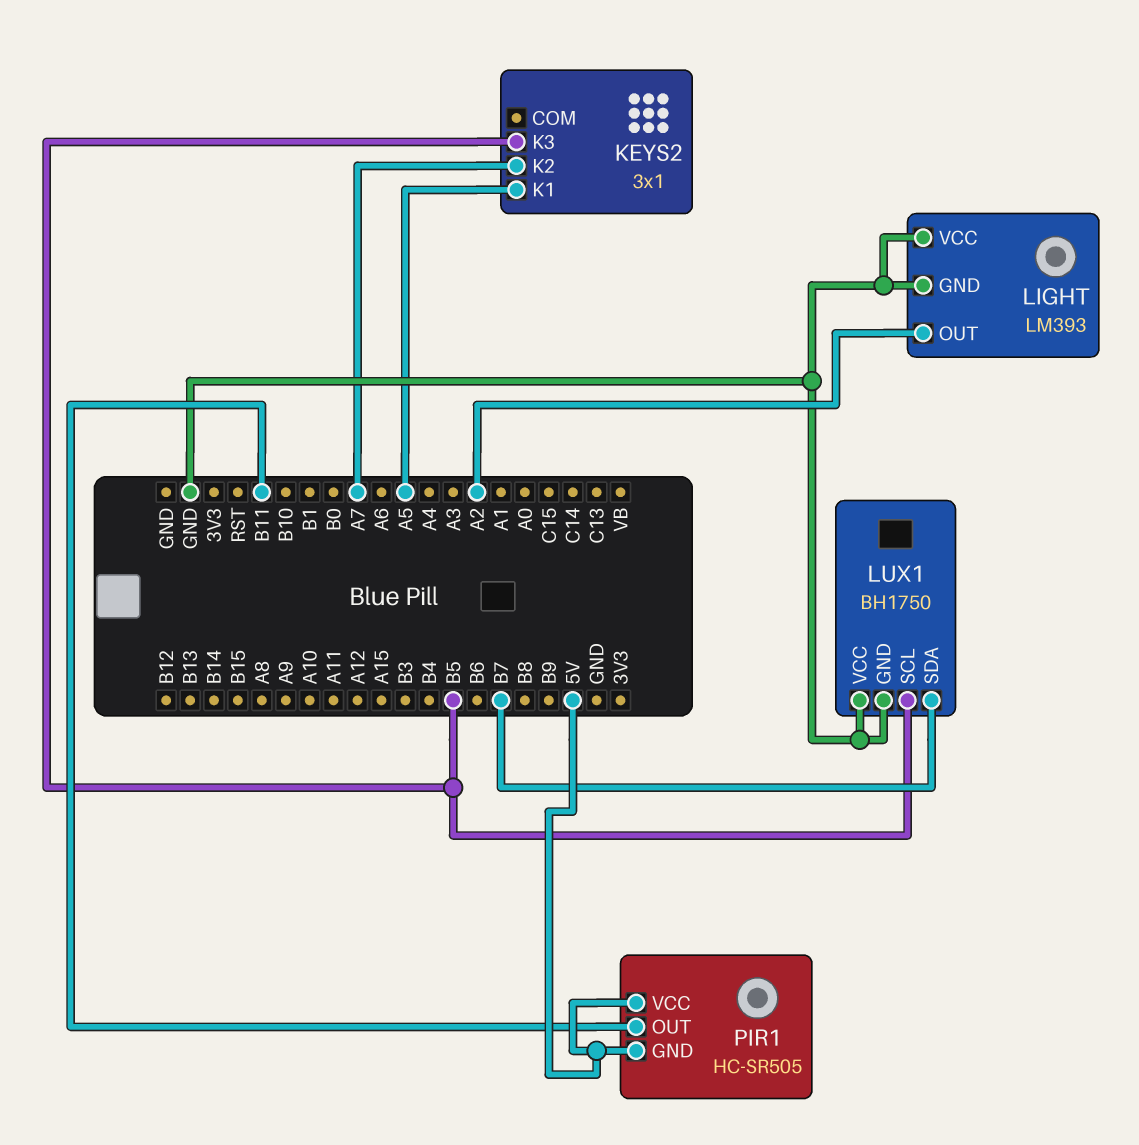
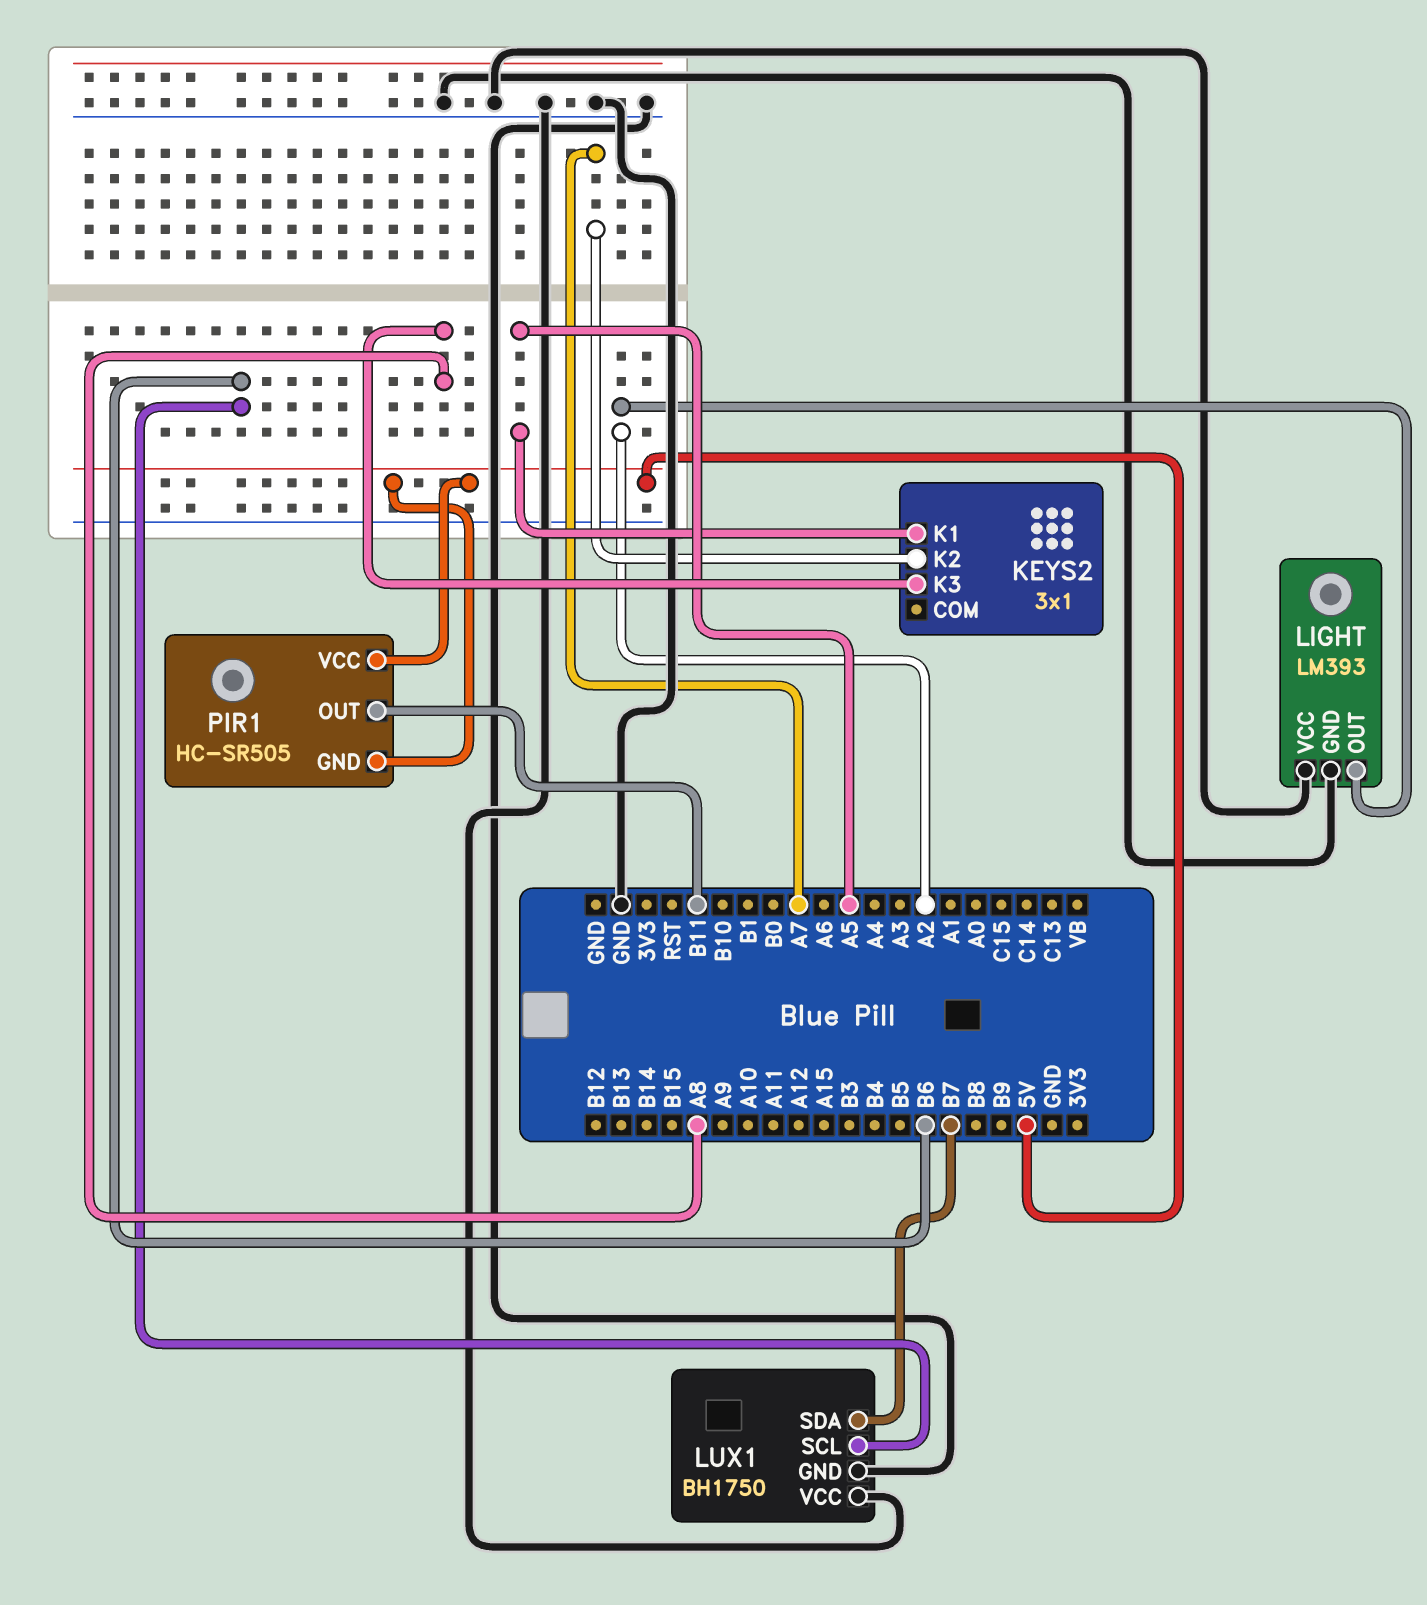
KEYS2 pin K3: B5 -> A8
LUX1 pin SCL: B5 -> B6

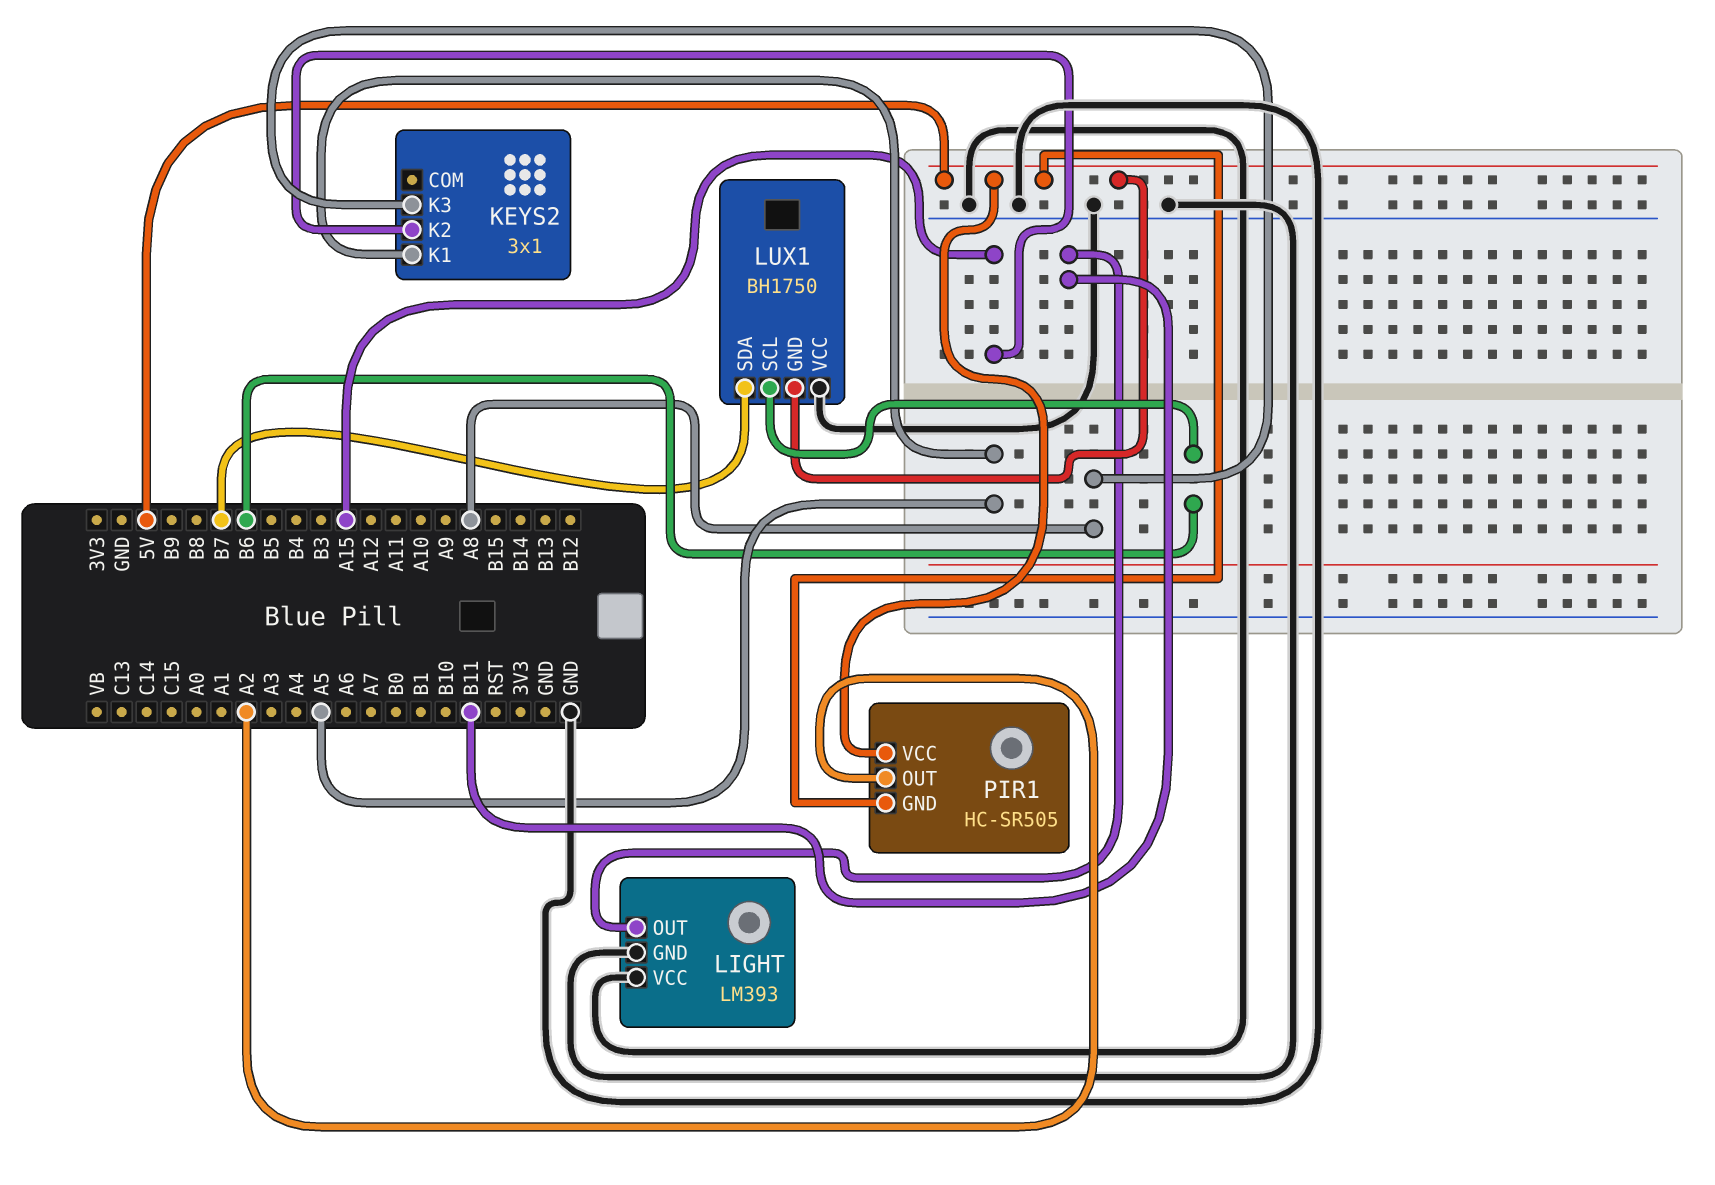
KEYS2 pin K2: A7 -> A15
LIGHT pin OUT: A2 -> B11
LUX1 pin GND: GND -> 5V
PIR1 pin OUT: B11 -> A2

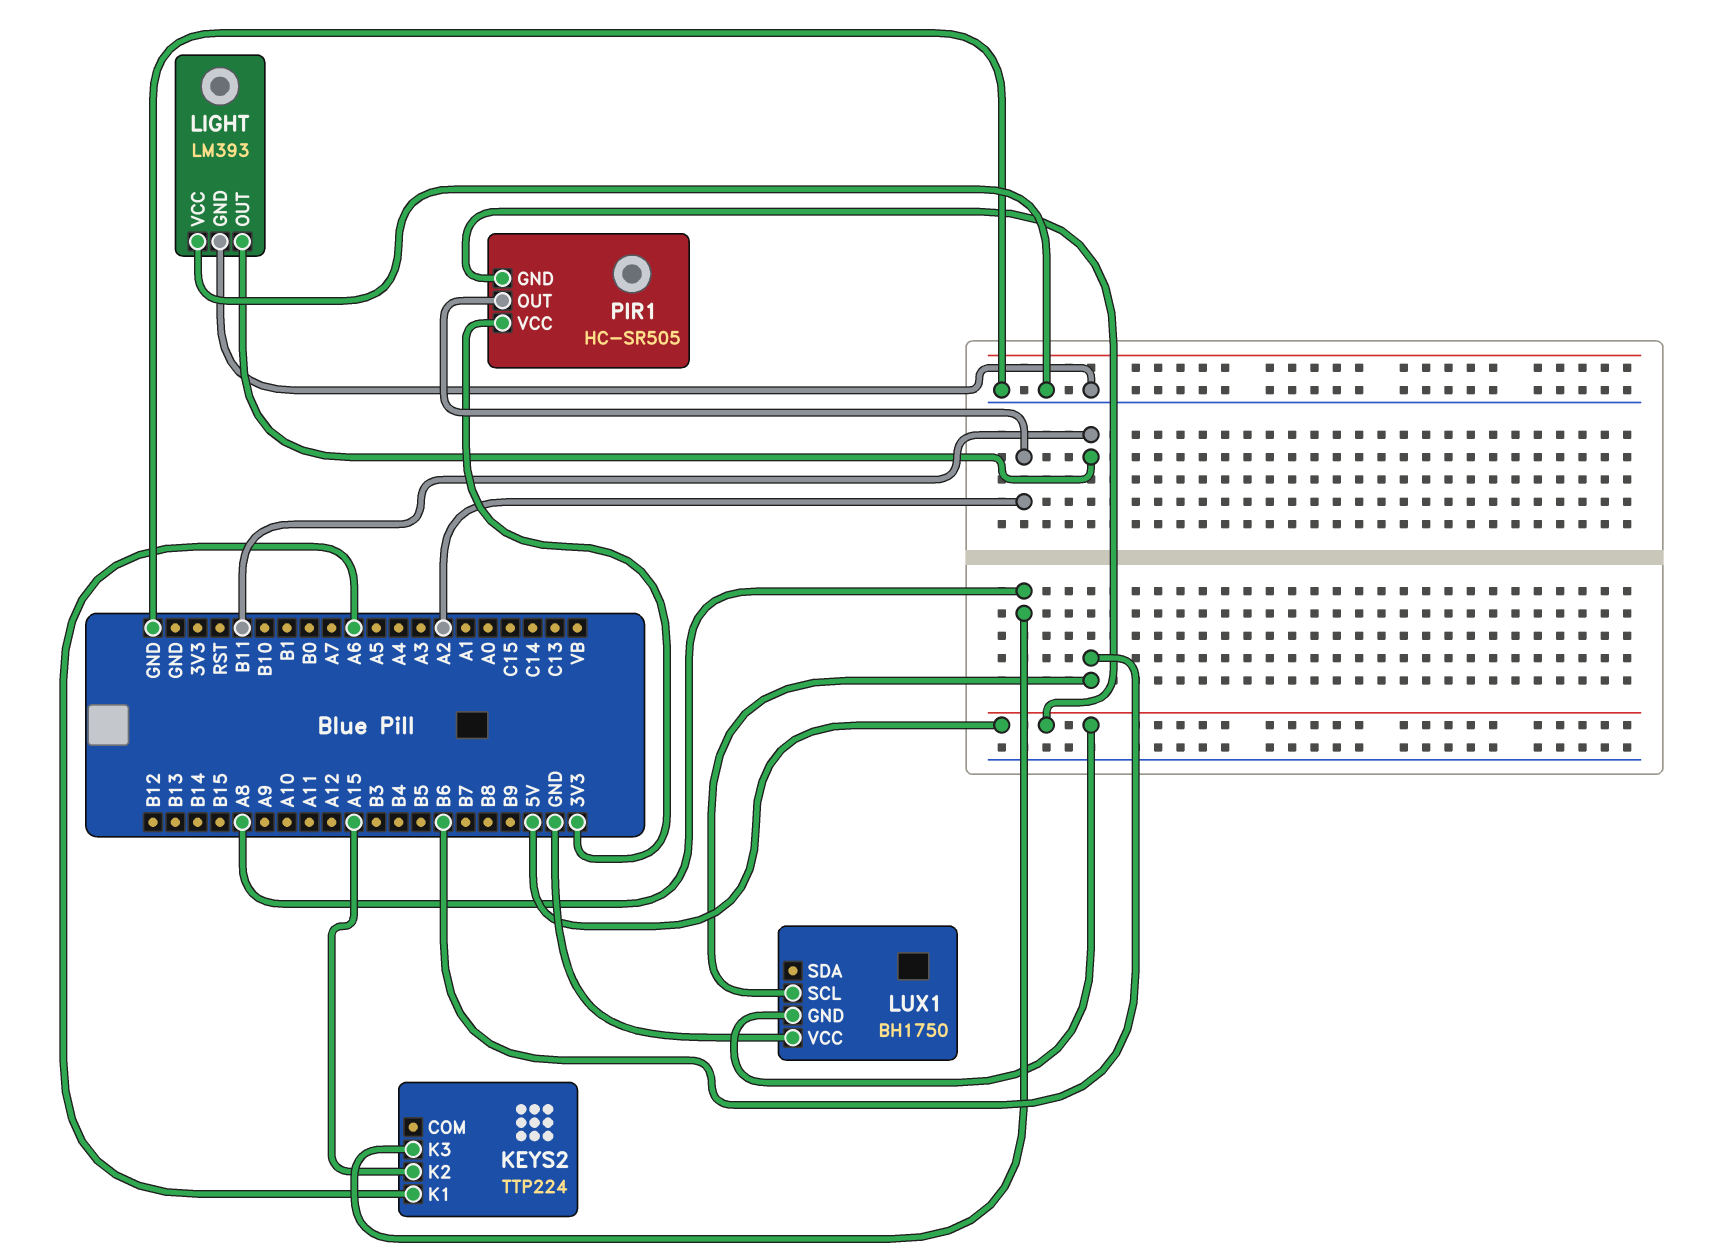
KEYS2: 3x1 -> TTP224
KEYS2 pin K1: A5 -> A6
LUX1 pin SDA: B7 -> none
PIR1 pin VCC: 5V -> 3V3

